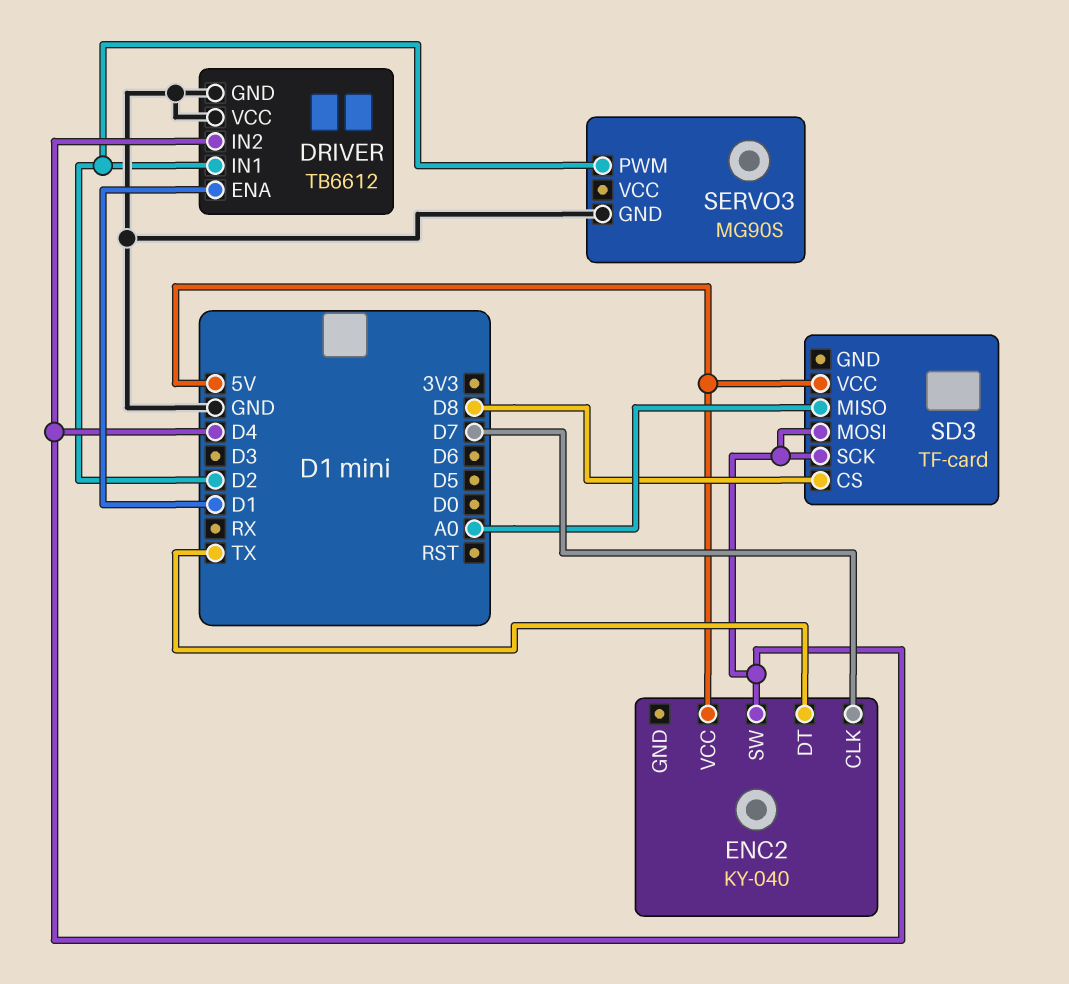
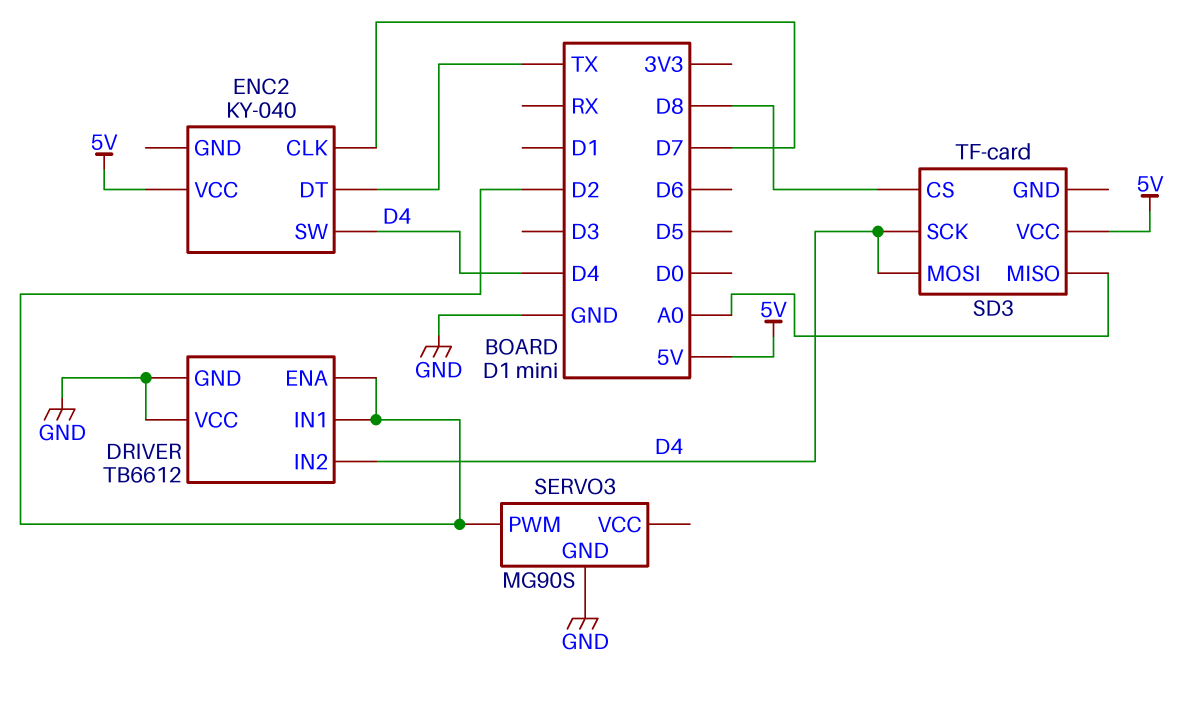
DRIVER pin ENA: D1 -> D2

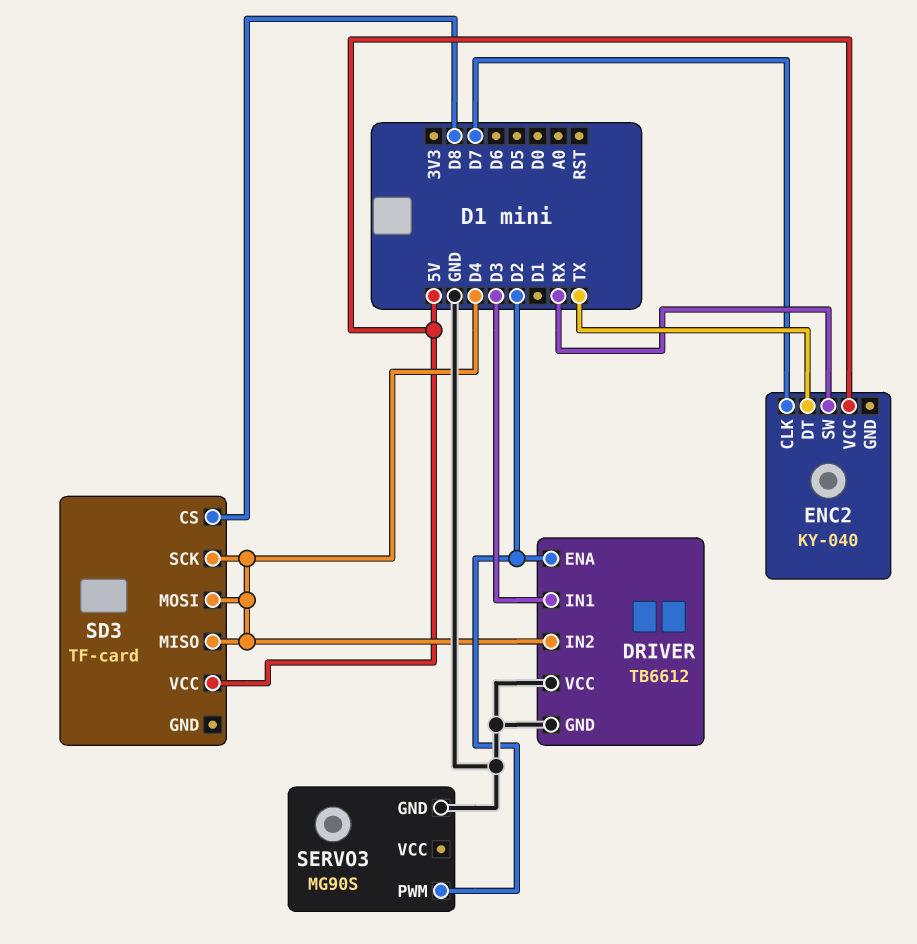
DRIVER pin IN1: D2 -> D3
ENC2 pin SW: D4 -> RX
SD3 pin MISO: A0 -> D4

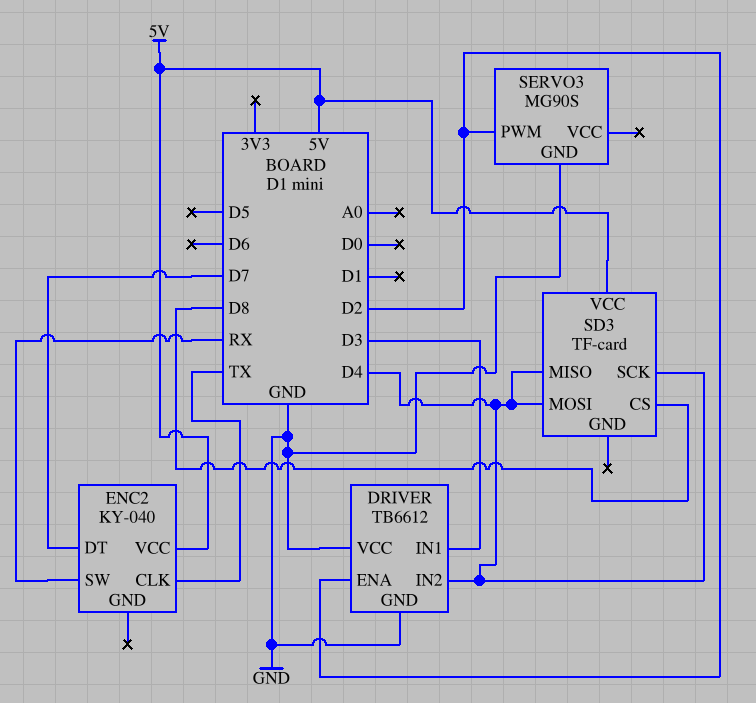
ENC2 pin CLK: D7 -> TX
ENC2 pin DT: TX -> D7

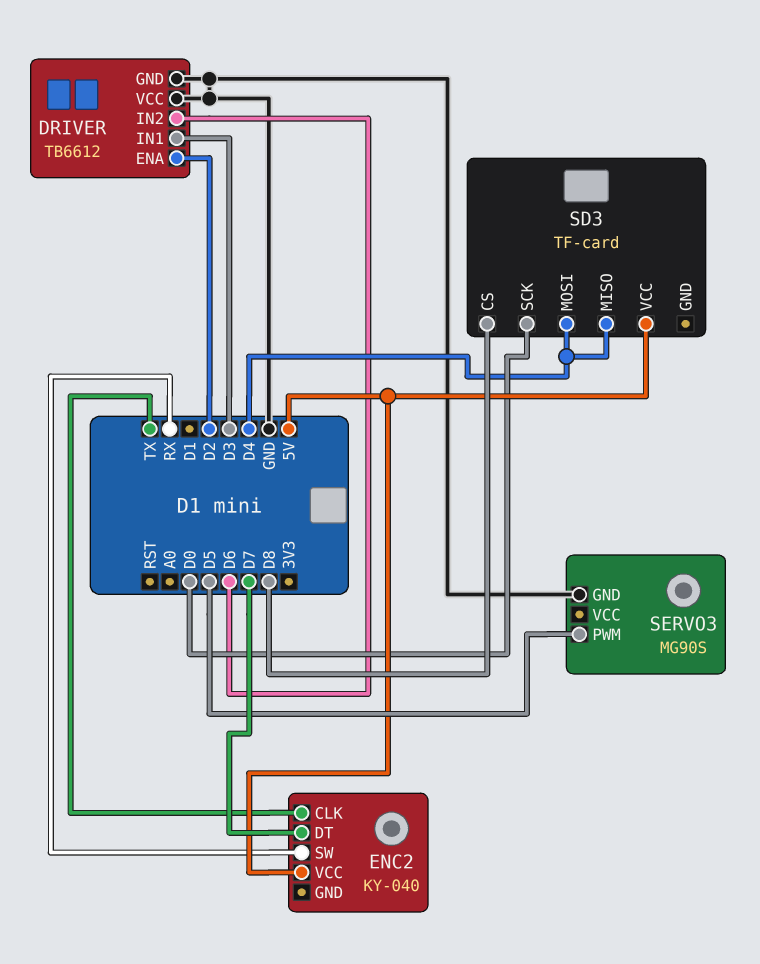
DRIVER pin IN2: D4 -> D6
SD3 pin SCK: D4 -> D0
SERVO3 pin PWM: D2 -> D5

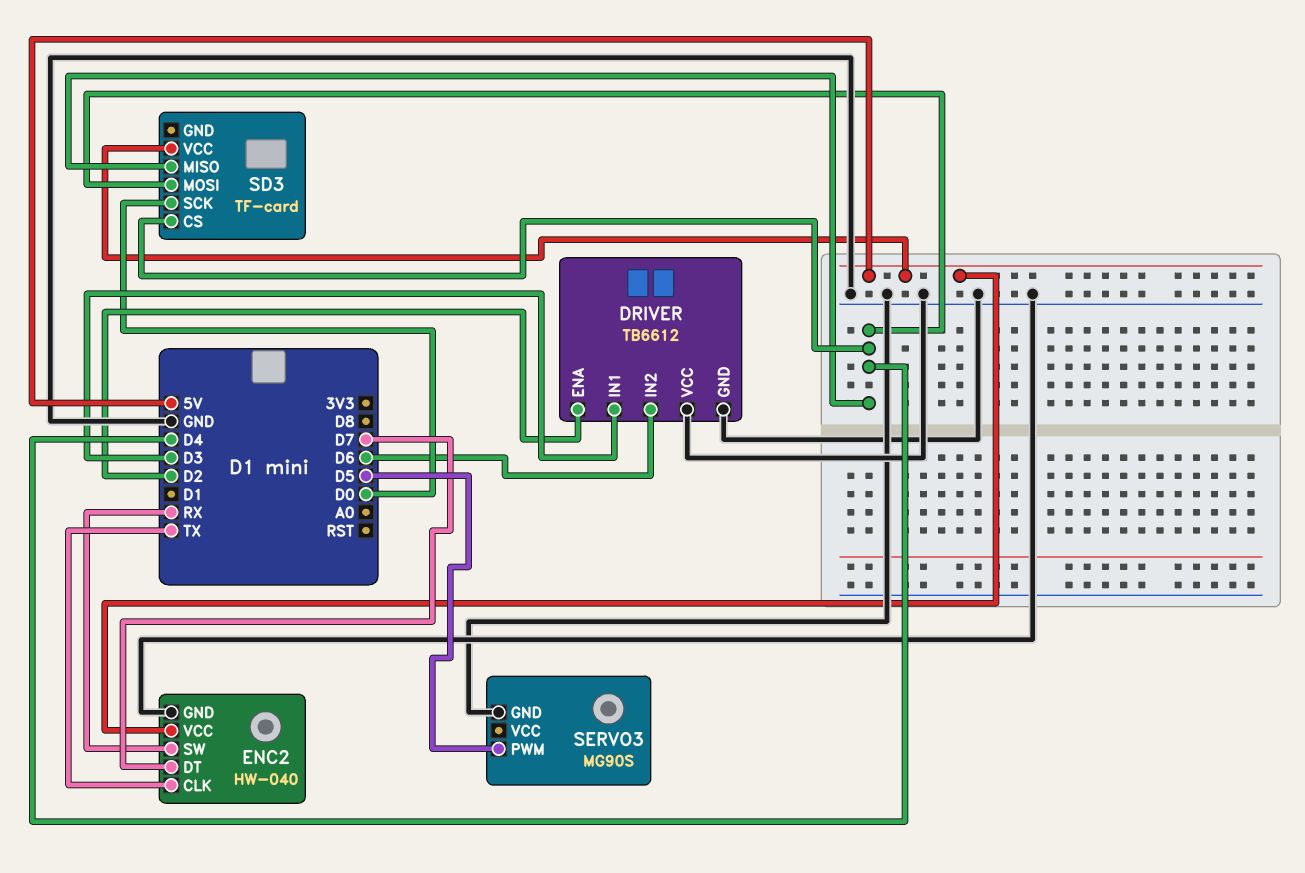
ENC2: KY-040 -> HW-040
ENC2 pin GND: none -> GND
SD3 pin CS: D8 -> D4

